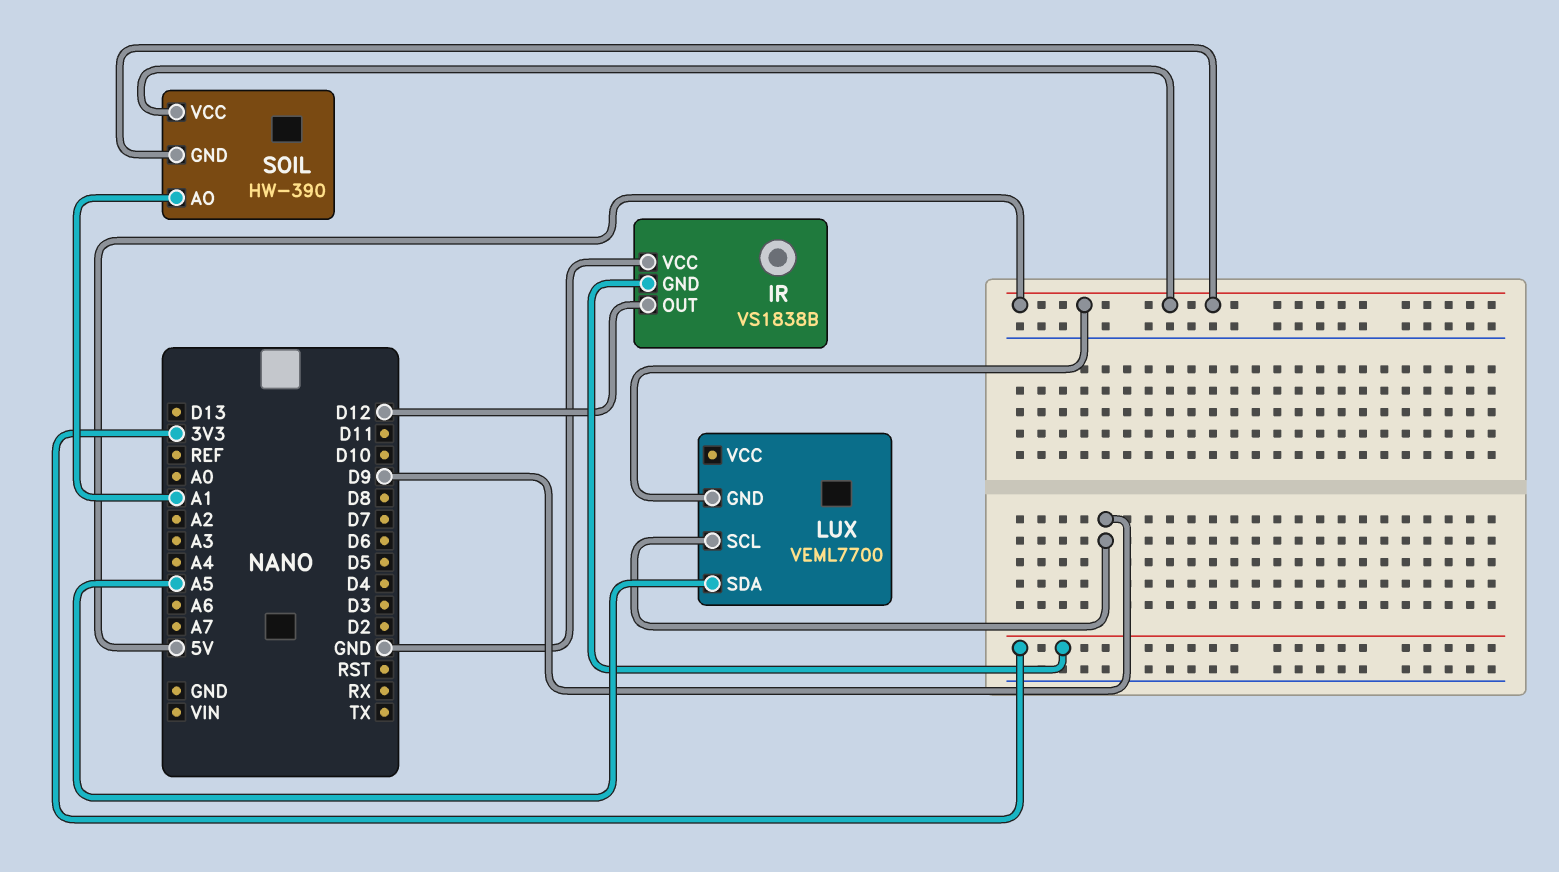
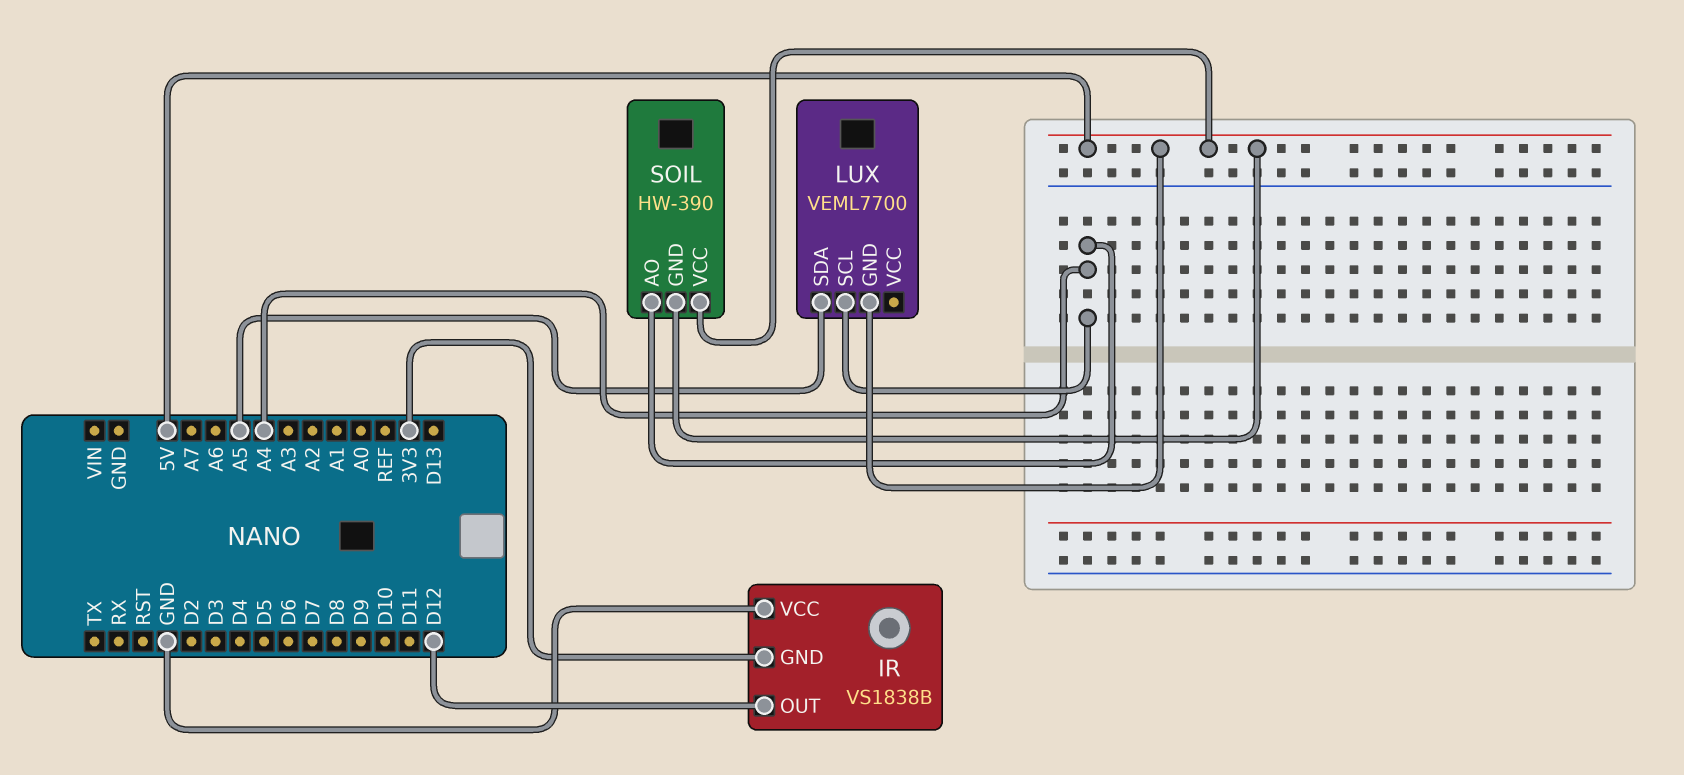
LUX pin SCL: D9 -> A4
SOIL pin AO: A1 -> A4

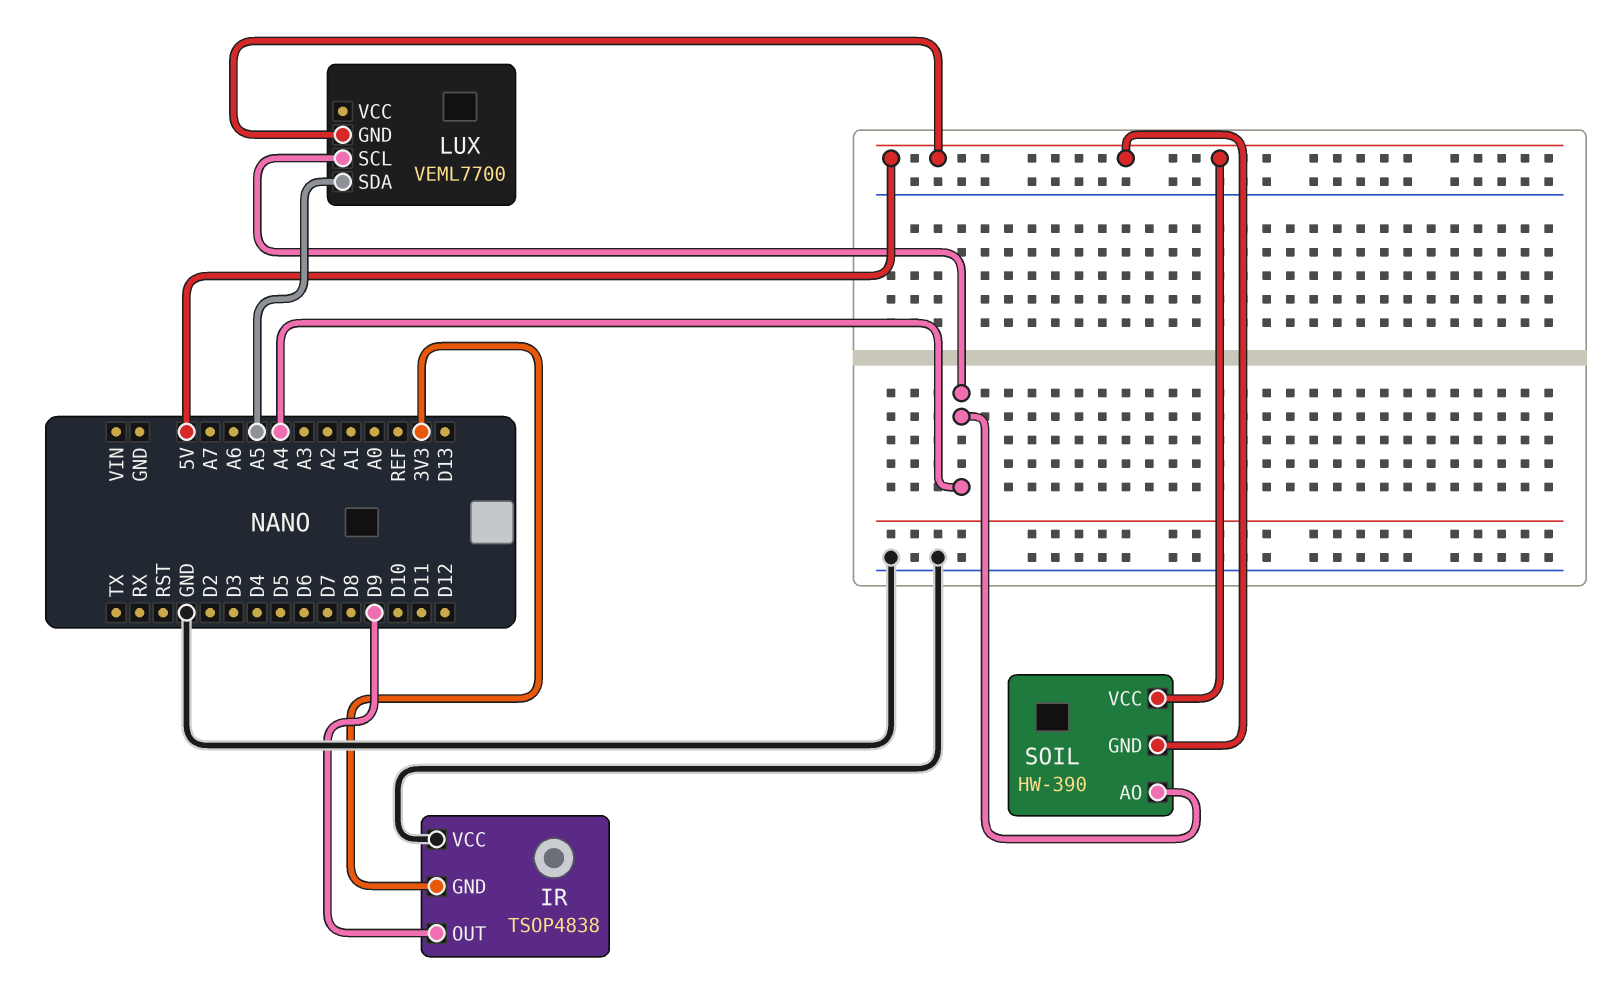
IR: VS1838B -> TSOP4838
IR pin OUT: D12 -> D9

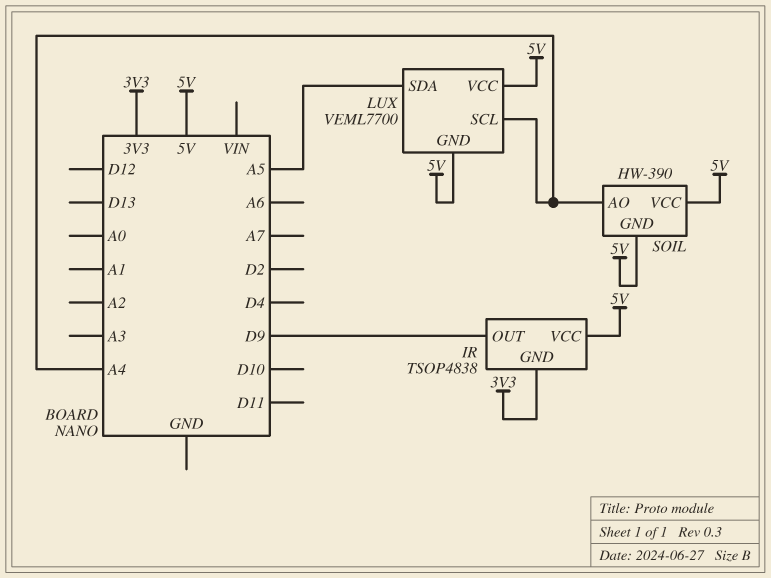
IR pin VCC: GND -> 5V
LUX pin VCC: none -> 5V

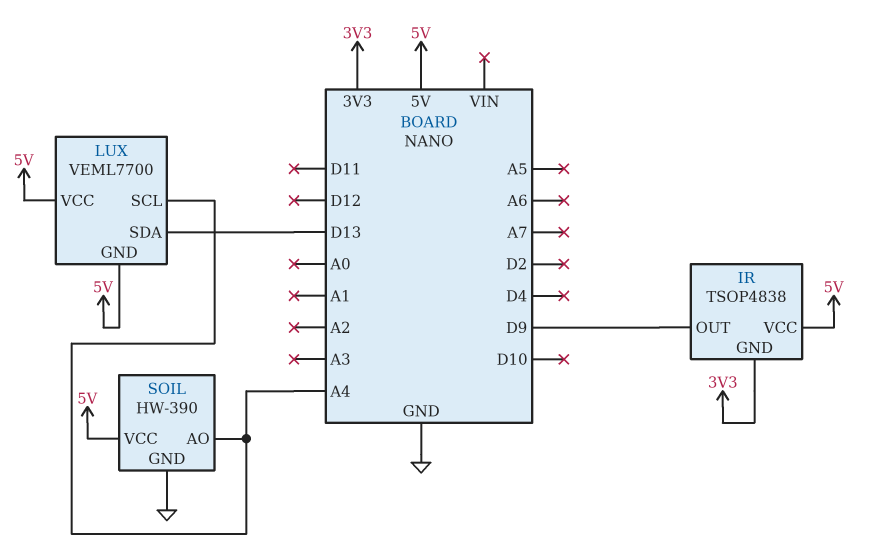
LUX pin SDA: A5 -> D13
SOIL pin GND: 5V -> GND

